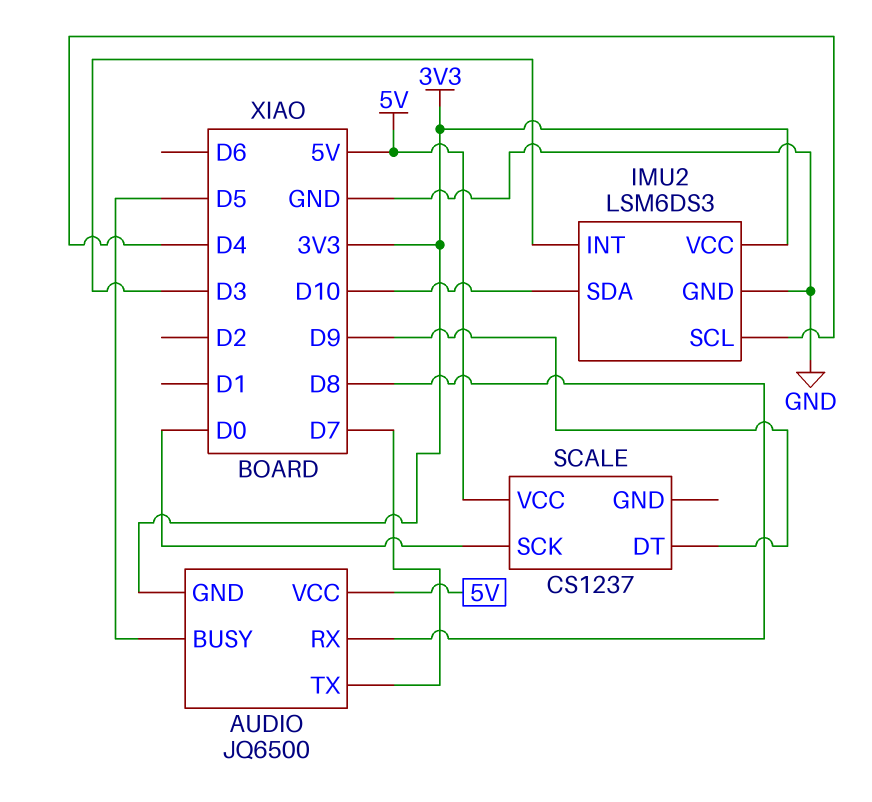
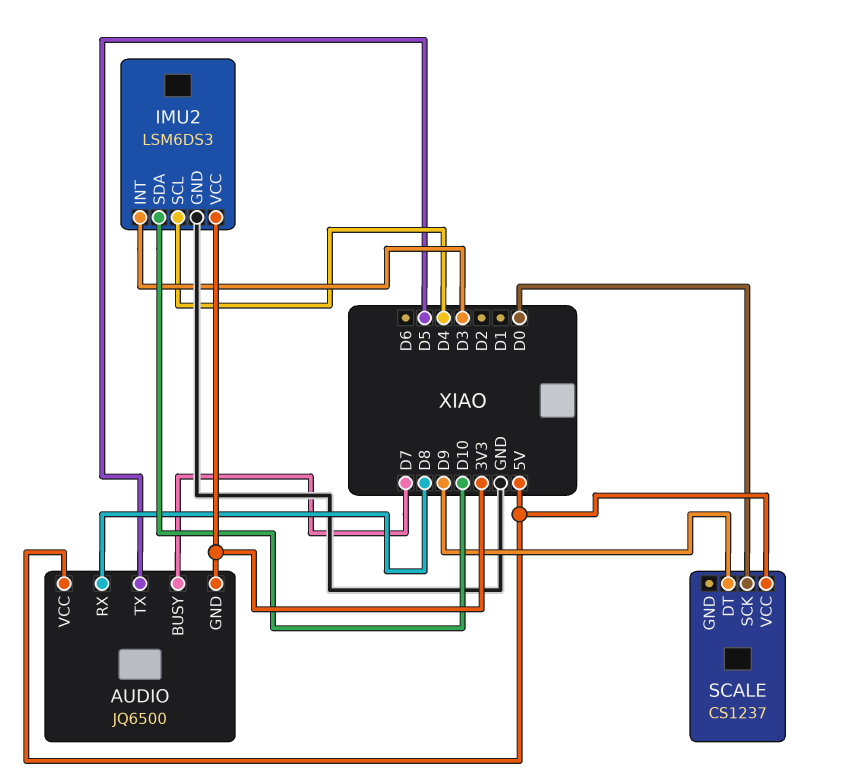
AUDIO pin BUSY: D5 -> D7
AUDIO pin TX: D7 -> D5

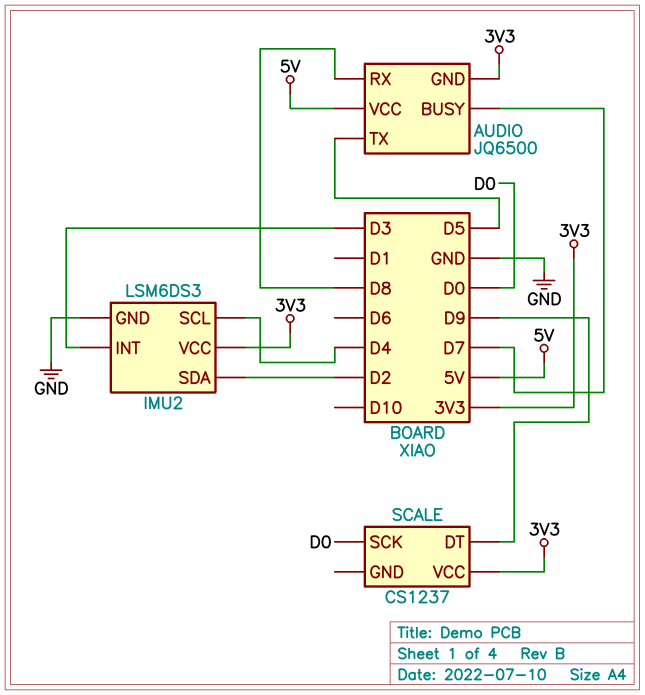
IMU2 pin SDA: D10 -> D2
SCALE pin VCC: 5V -> 3V3

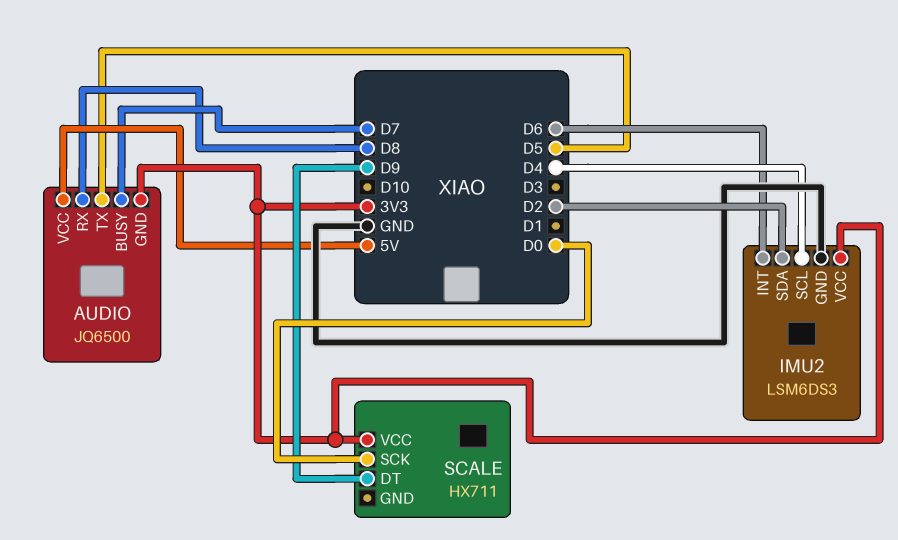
IMU2 pin INT: D3 -> D6
SCALE: CS1237 -> HX711

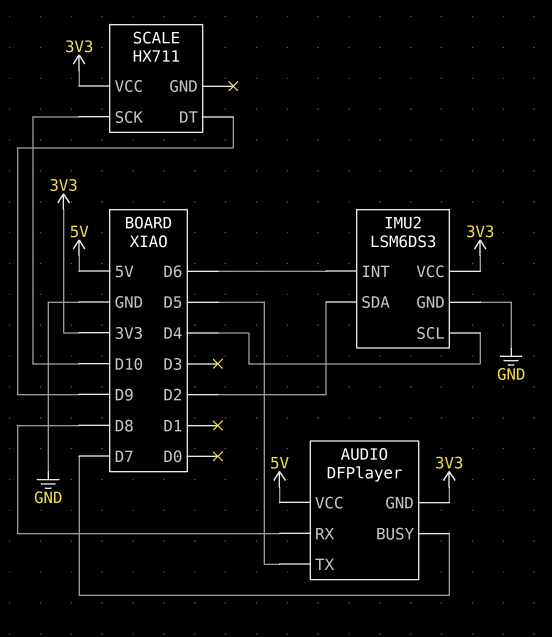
AUDIO: JQ6500 -> DFPlayer
SCALE pin SCK: D0 -> D10

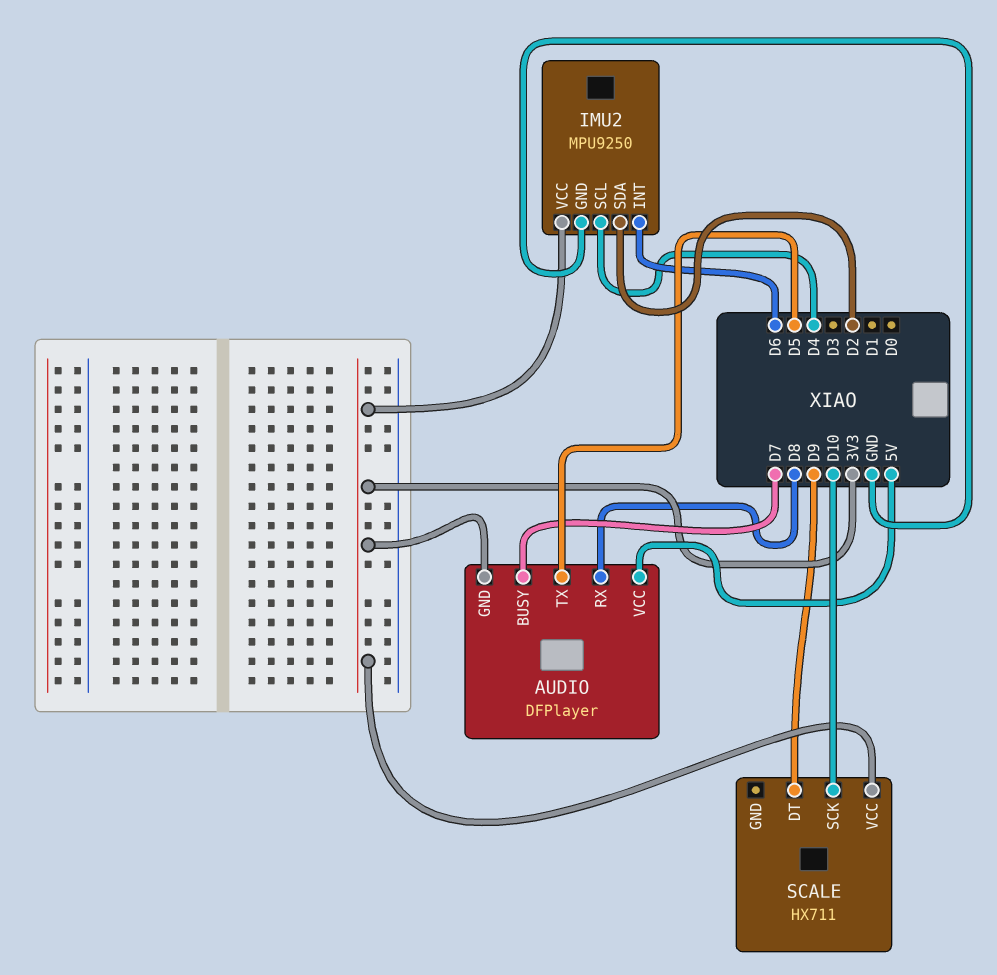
IMU2: LSM6DS3 -> MPU9250

